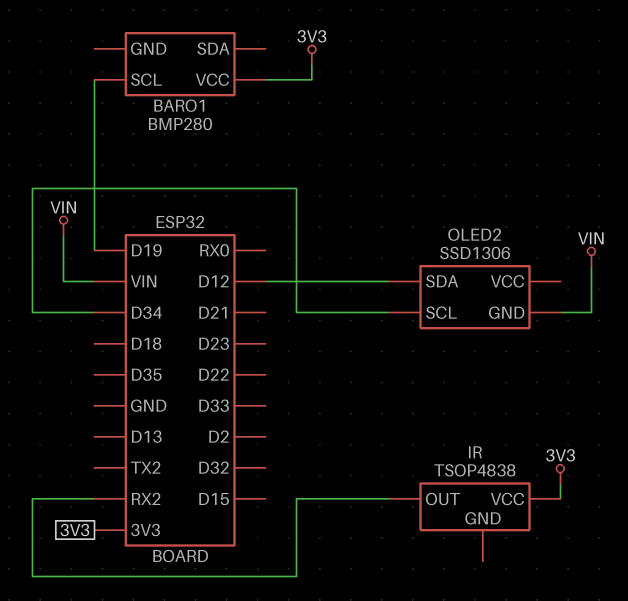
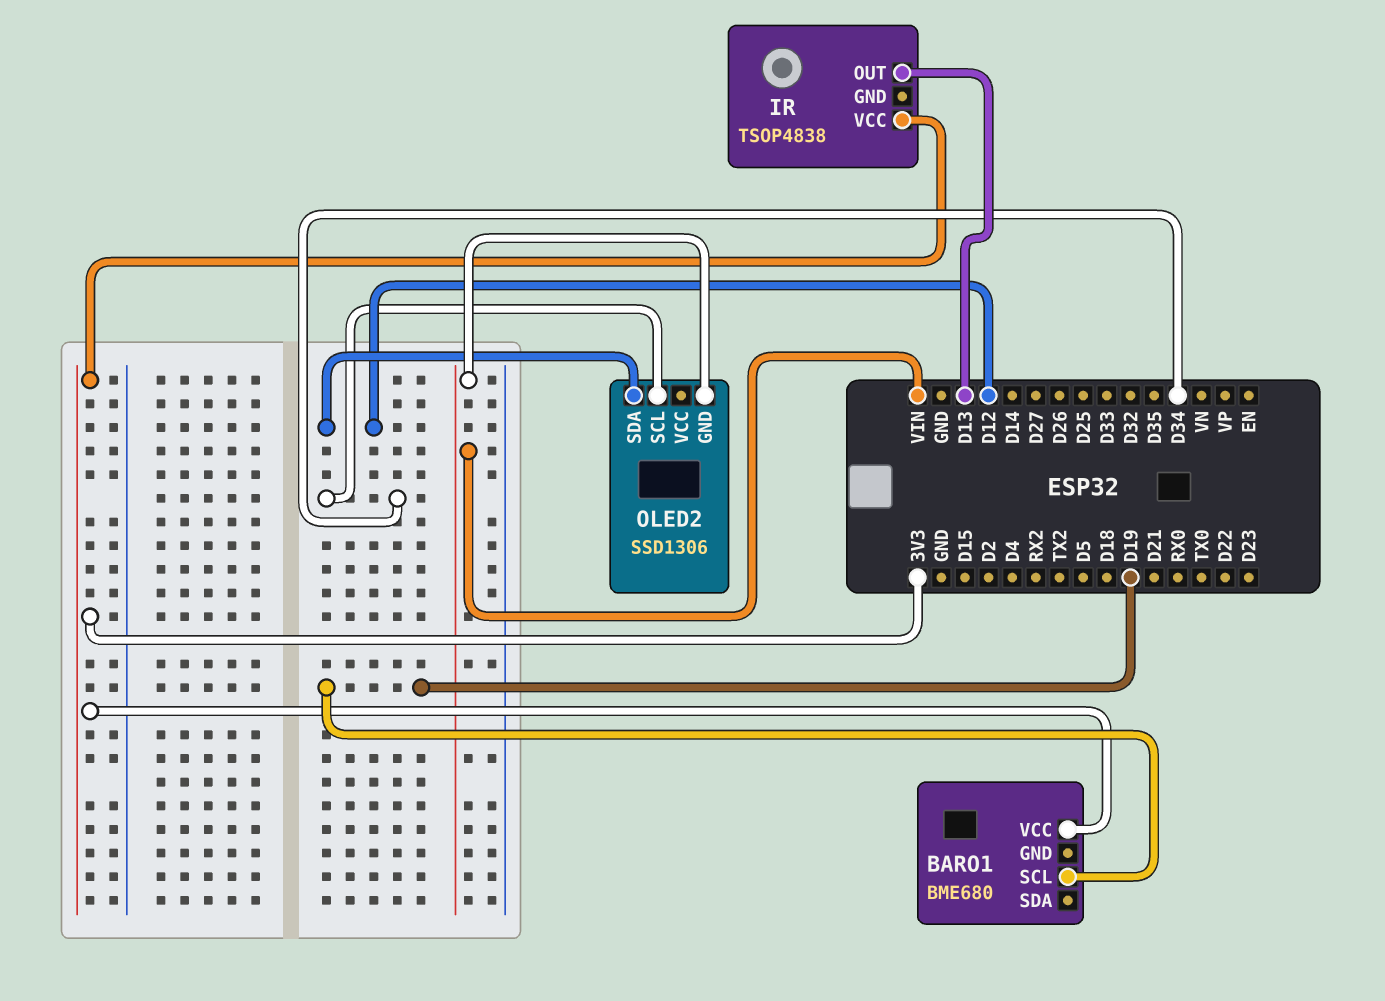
BARO1: BMP280 -> BME680
IR pin OUT: RX2 -> D13

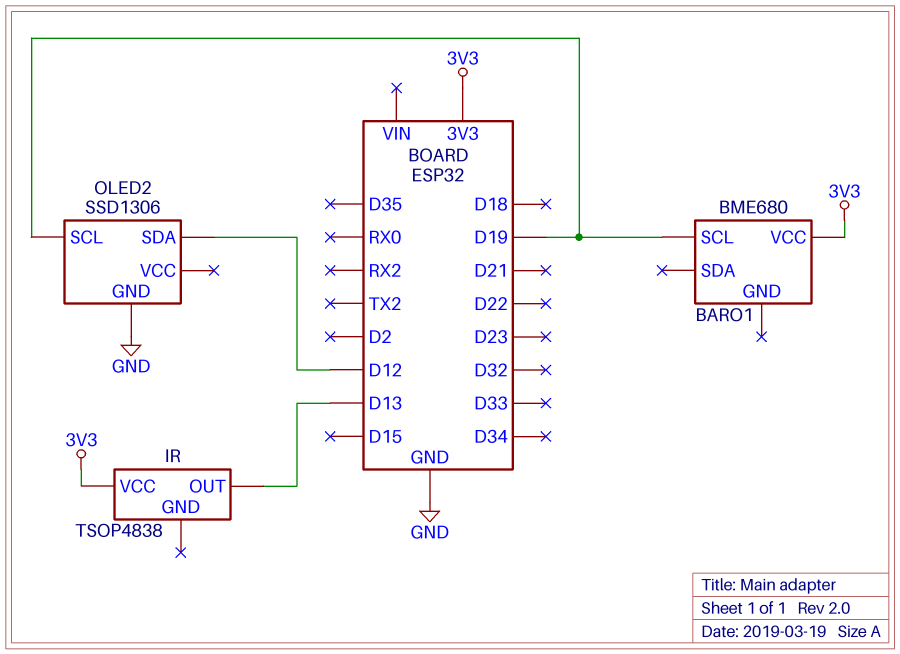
OLED2 pin GND: VIN -> GND
OLED2 pin SCL: D34 -> D19

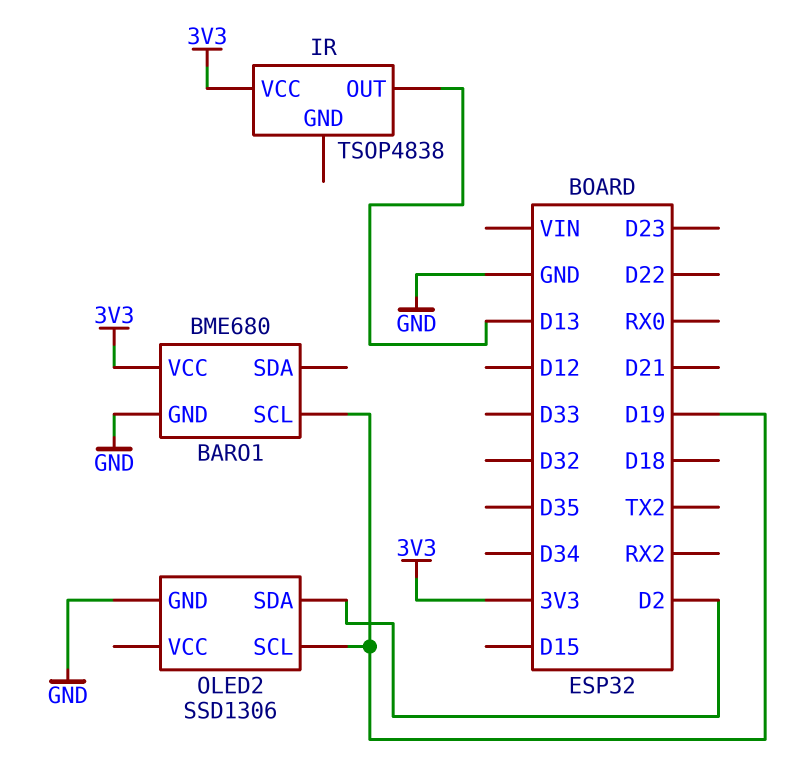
BARO1 pin GND: none -> GND
OLED2 pin SDA: D12 -> D2

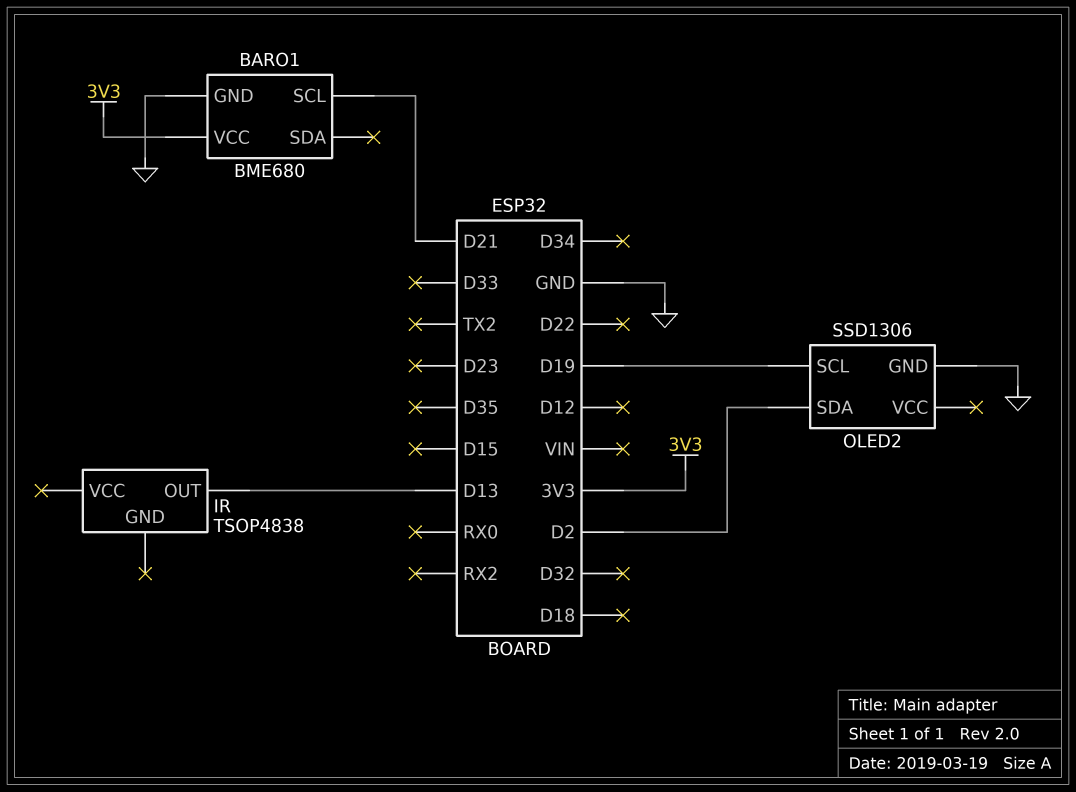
BARO1 pin SCL: D19 -> D21
IR pin VCC: 3V3 -> none

